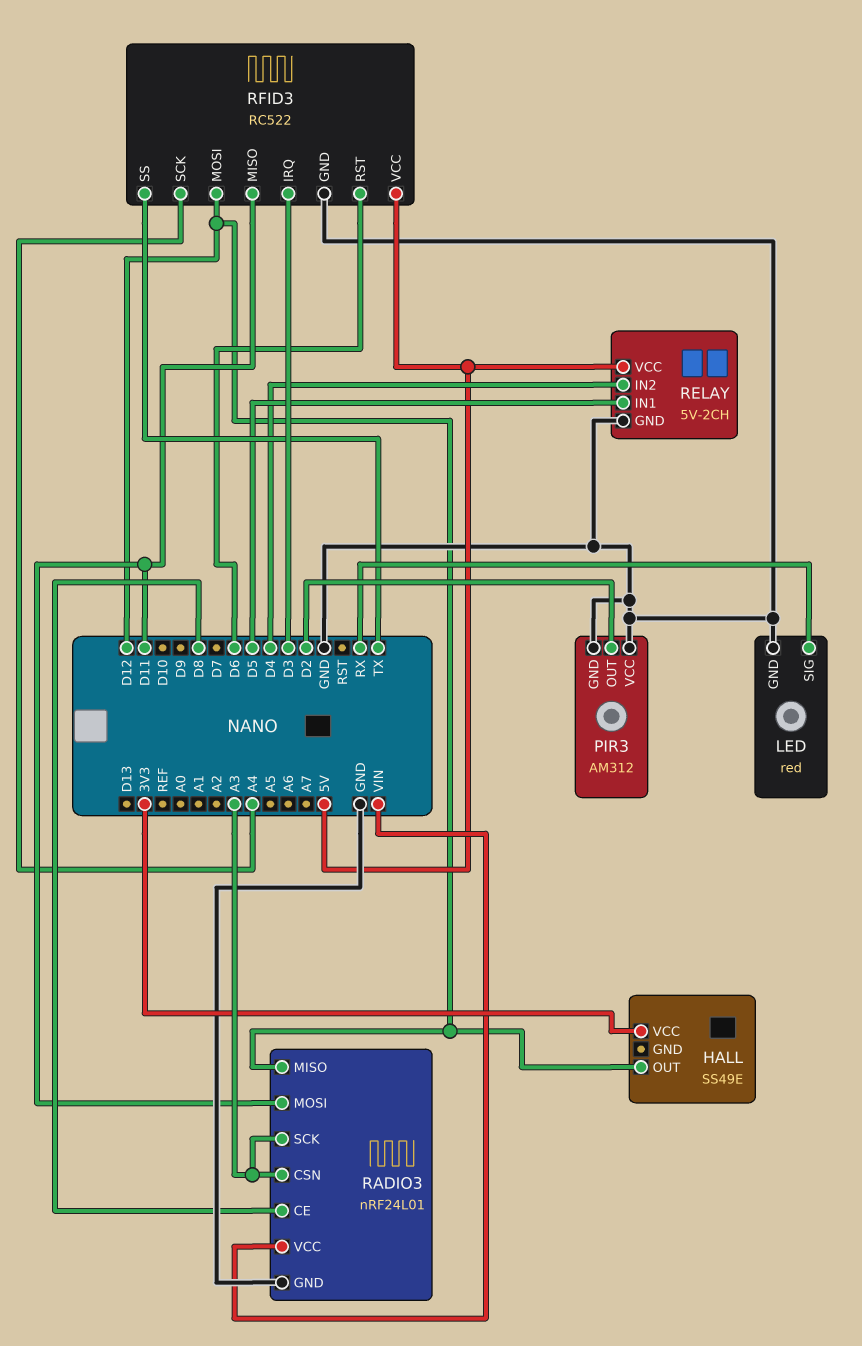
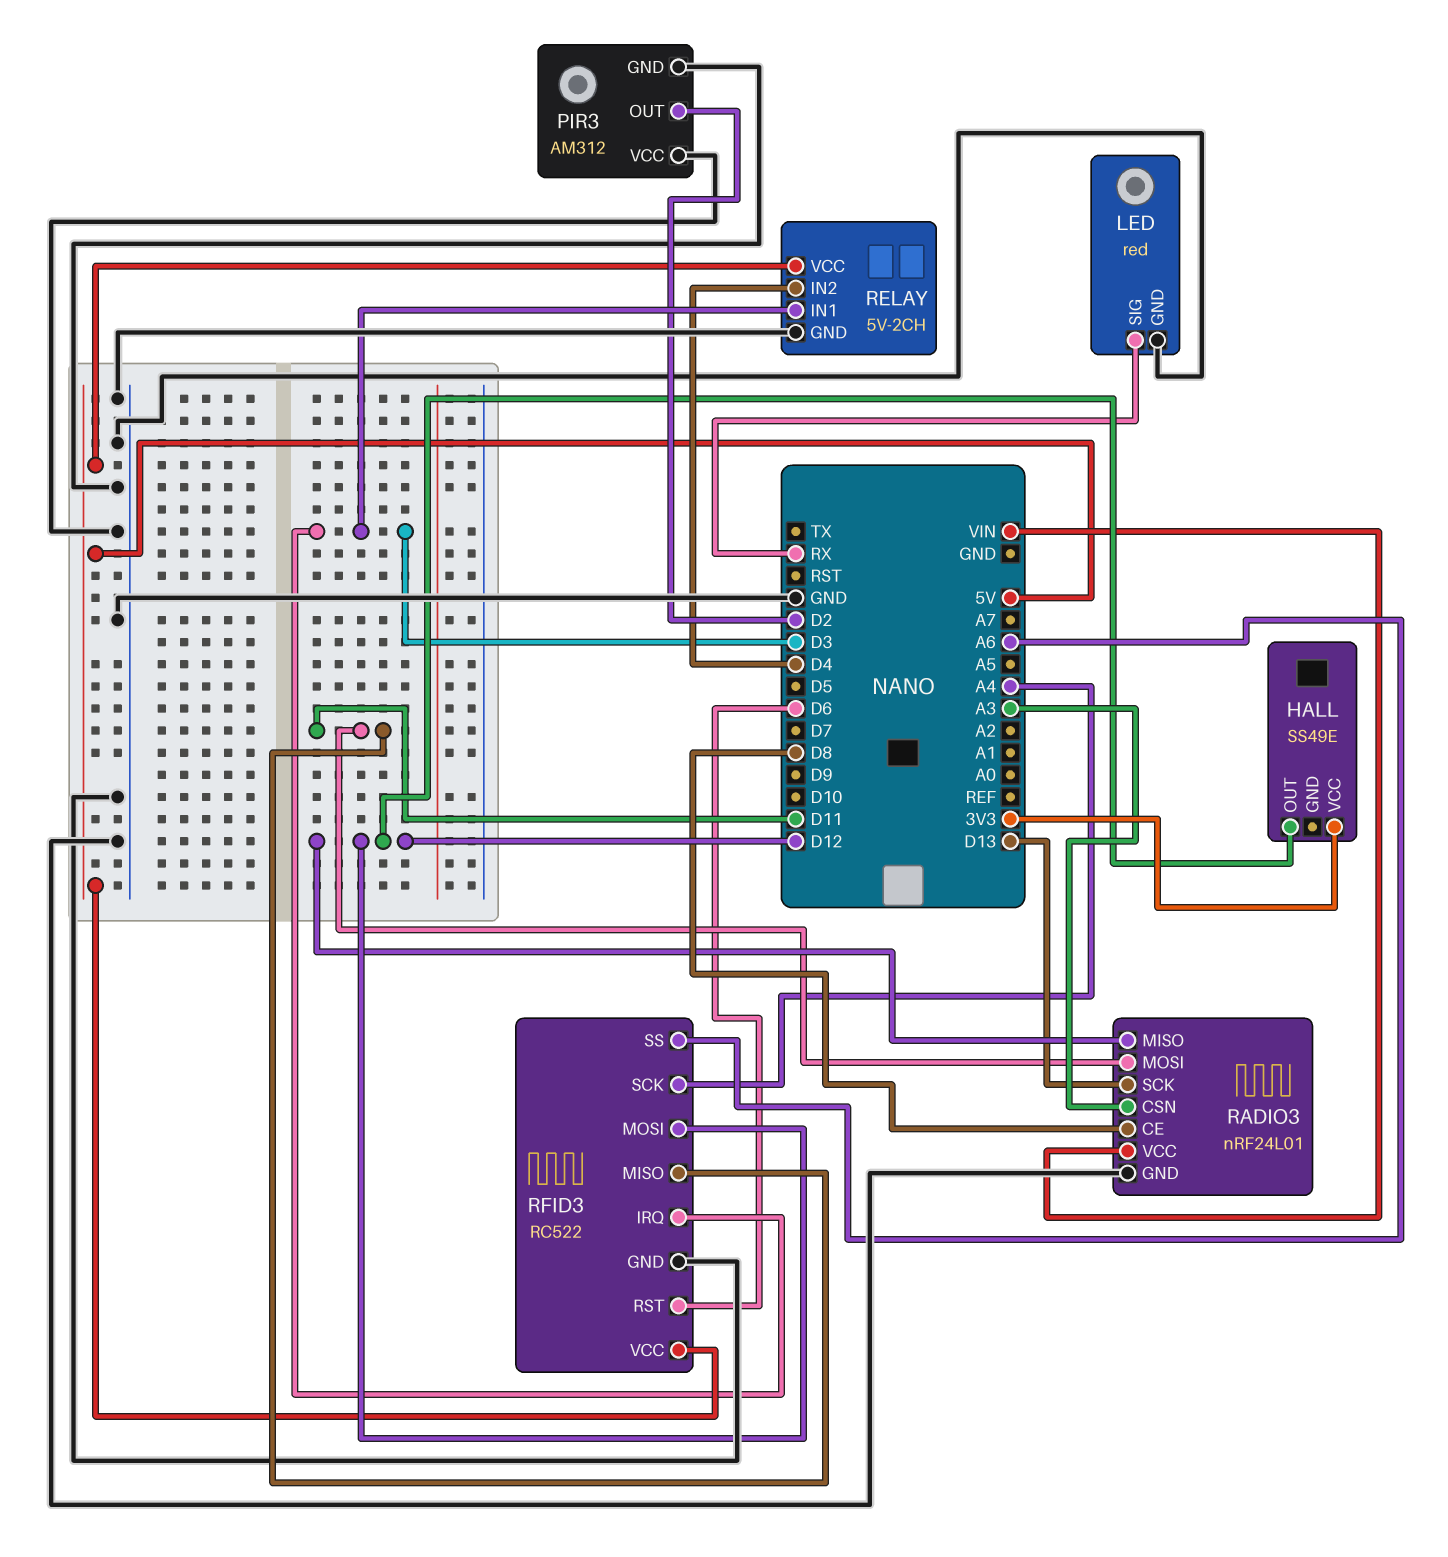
RADIO3 pin SCK: A3 -> D13
RELAY pin IN1: D5 -> D3
RFID3 pin SS: TX -> A6

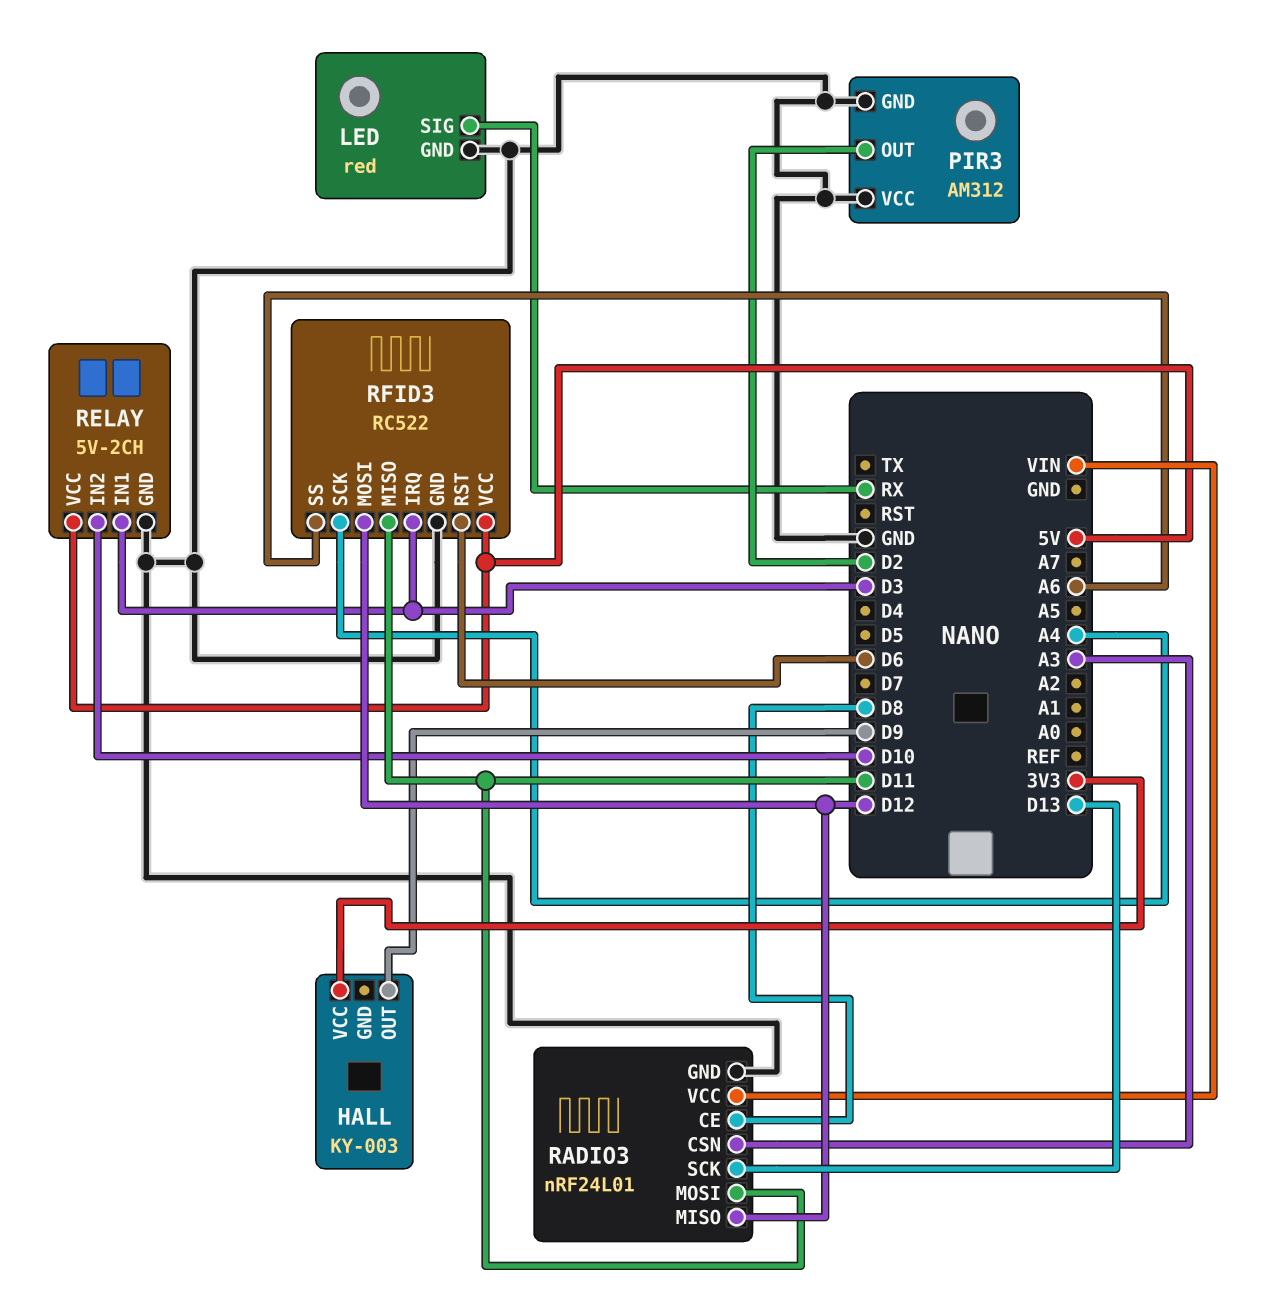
HALL: SS49E -> KY-003
HALL pin OUT: D12 -> D9
RELAY pin IN2: D4 -> D10

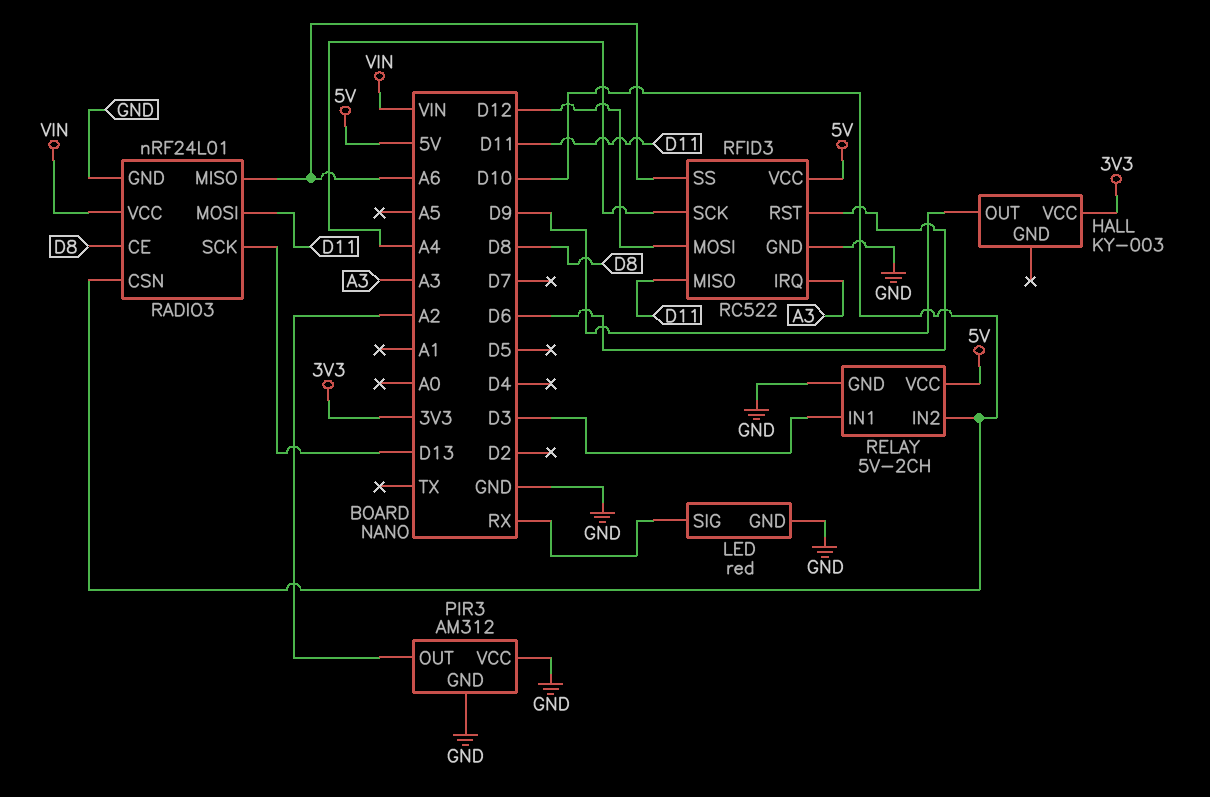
PIR3 pin OUT: D2 -> A2
RADIO3 pin CSN: A3 -> D10
RADIO3 pin MISO: D12 -> A6
RFID3 pin IRQ: D3 -> A3

